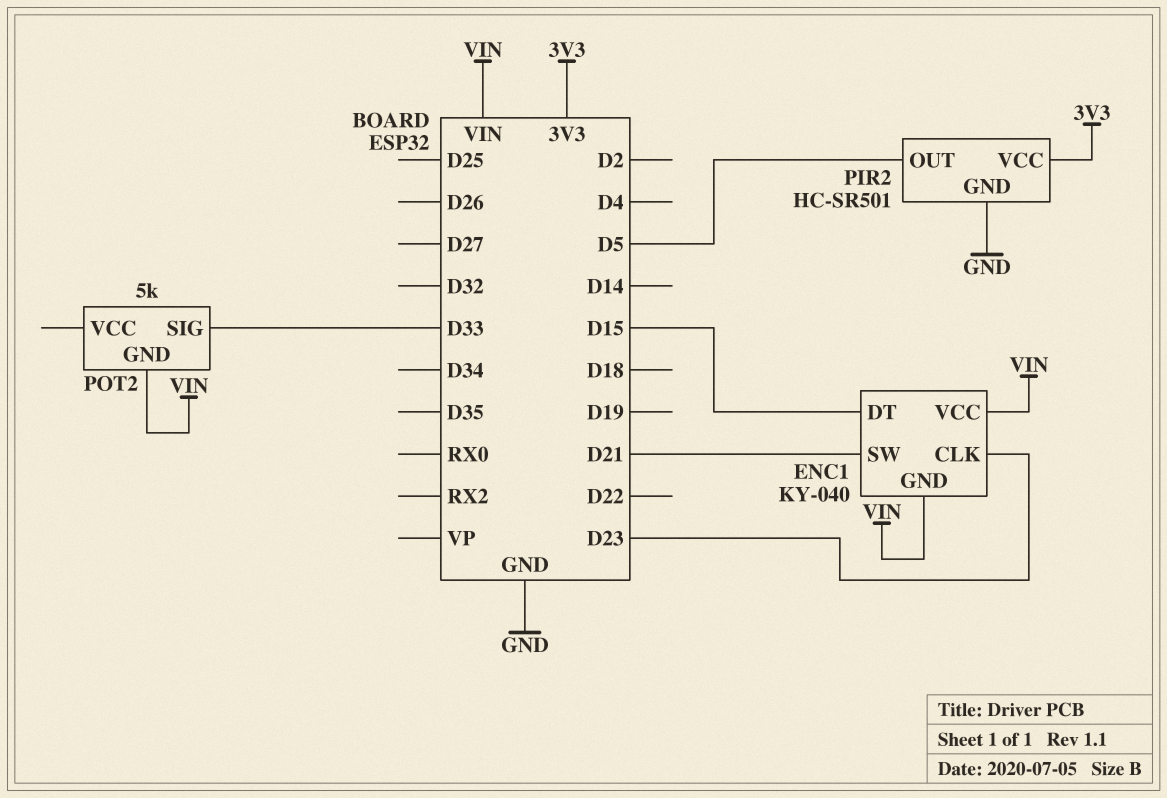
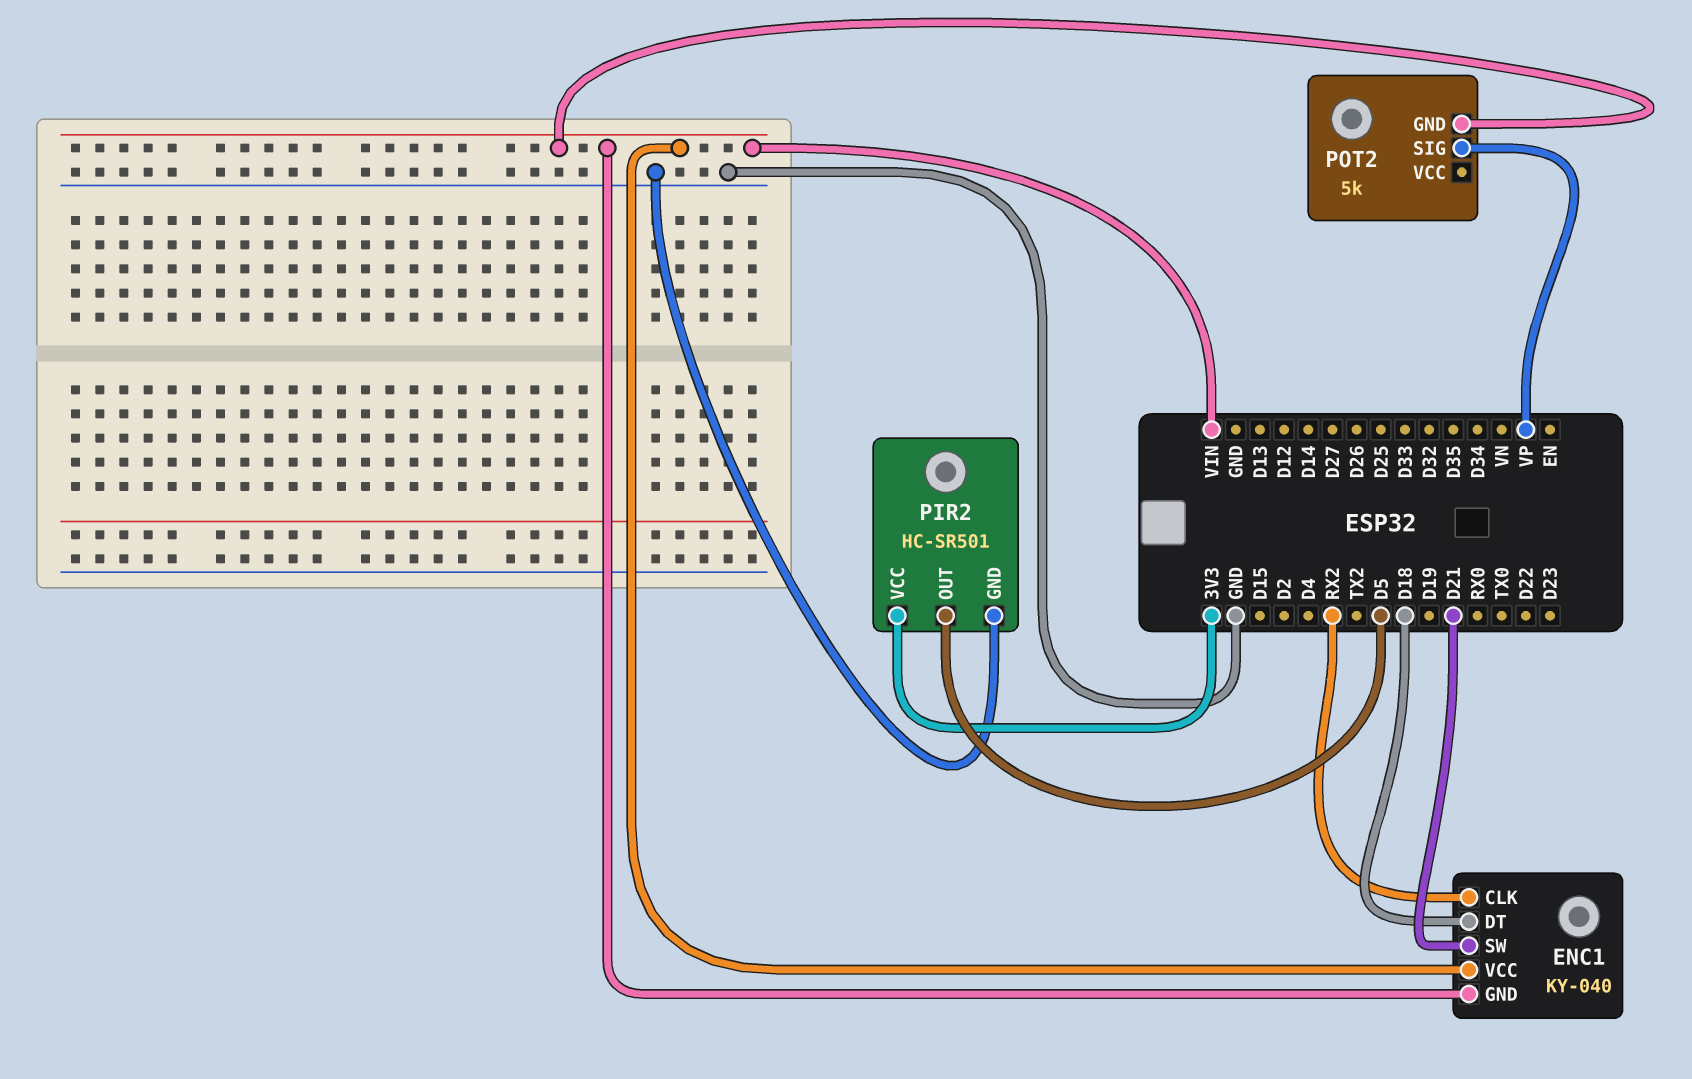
ENC1 pin CLK: D23 -> RX2
ENC1 pin DT: D15 -> D18
POT2 pin SIG: D33 -> VP

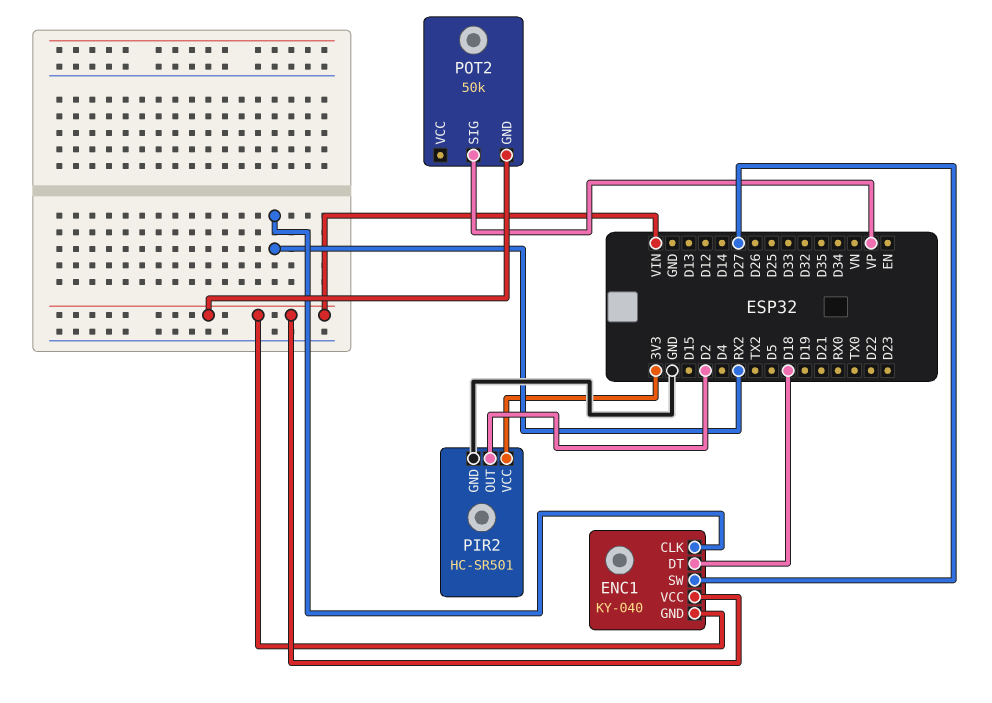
ENC1 pin SW: D21 -> D27
PIR2 pin OUT: D5 -> D2
POT2: 5k -> 50k

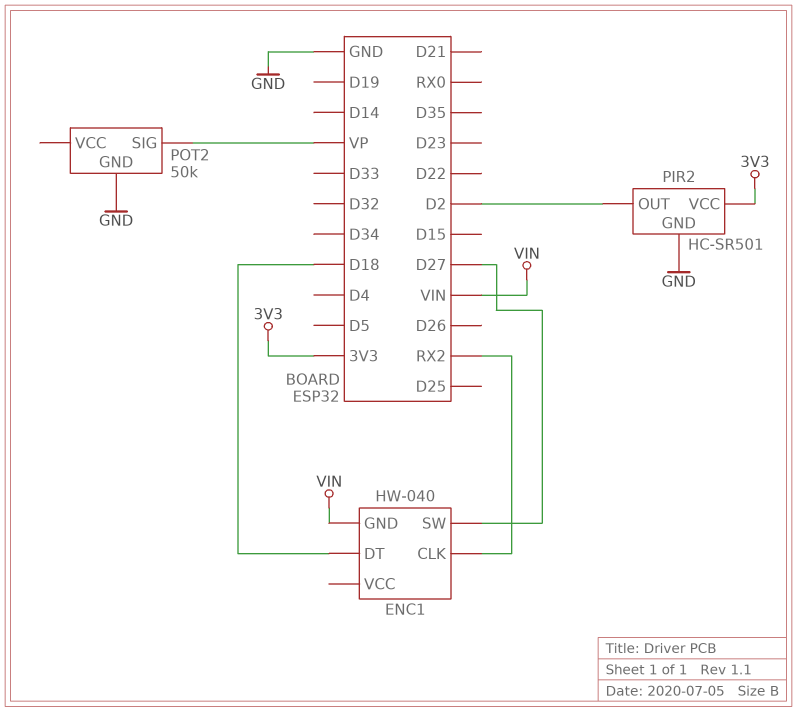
ENC1: KY-040 -> HW-040
ENC1 pin VCC: VIN -> none
POT2 pin GND: VIN -> GND

